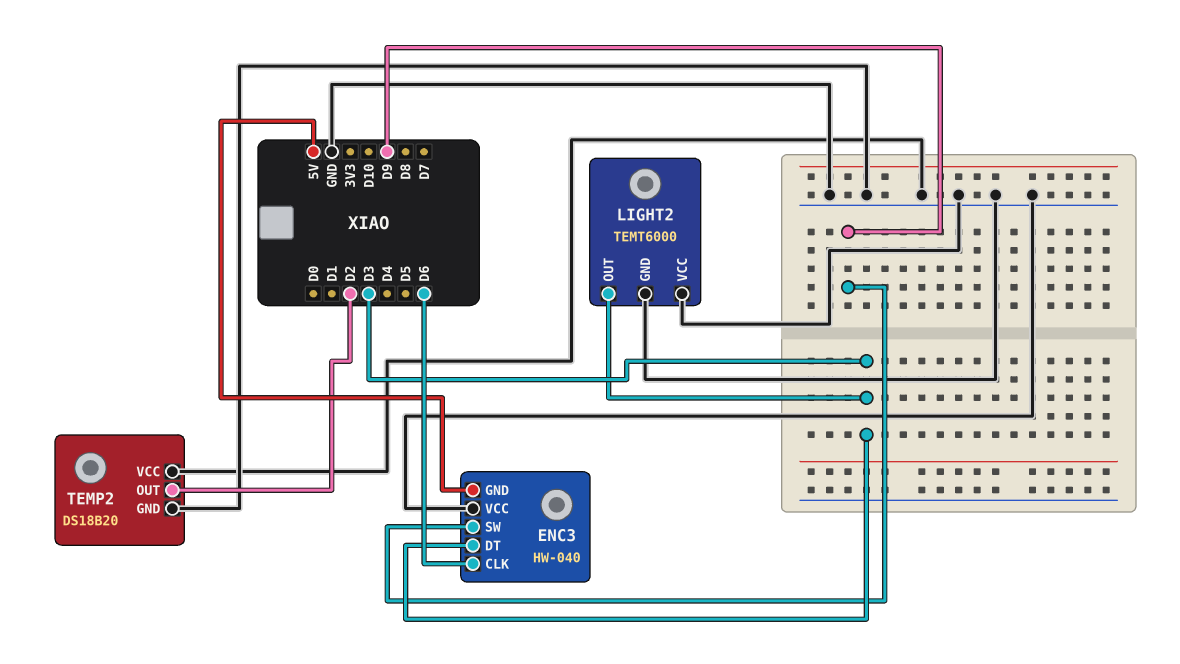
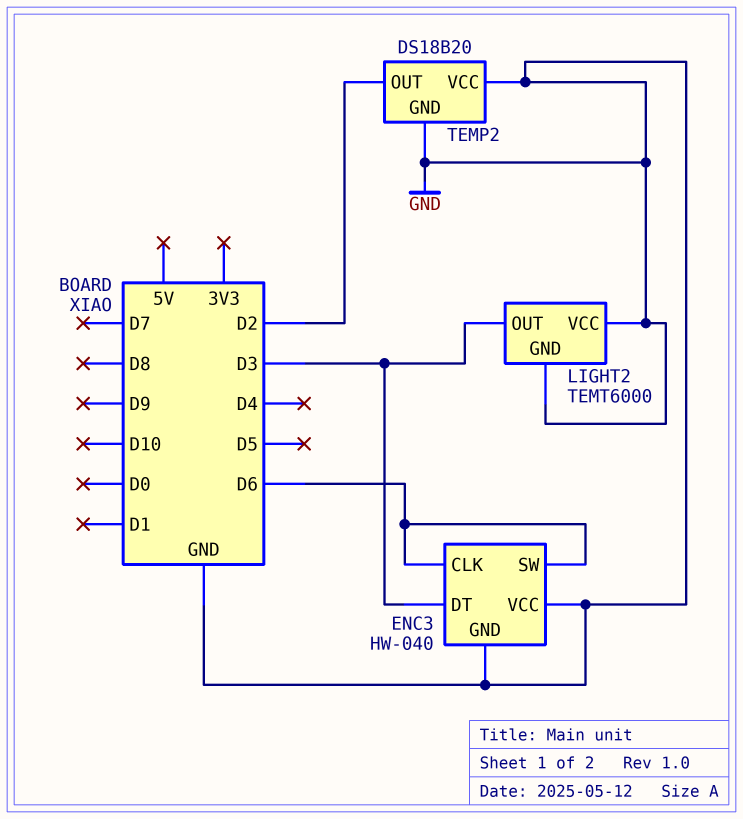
ENC3 pin GND: 5V -> GND
ENC3 pin SW: D9 -> D6

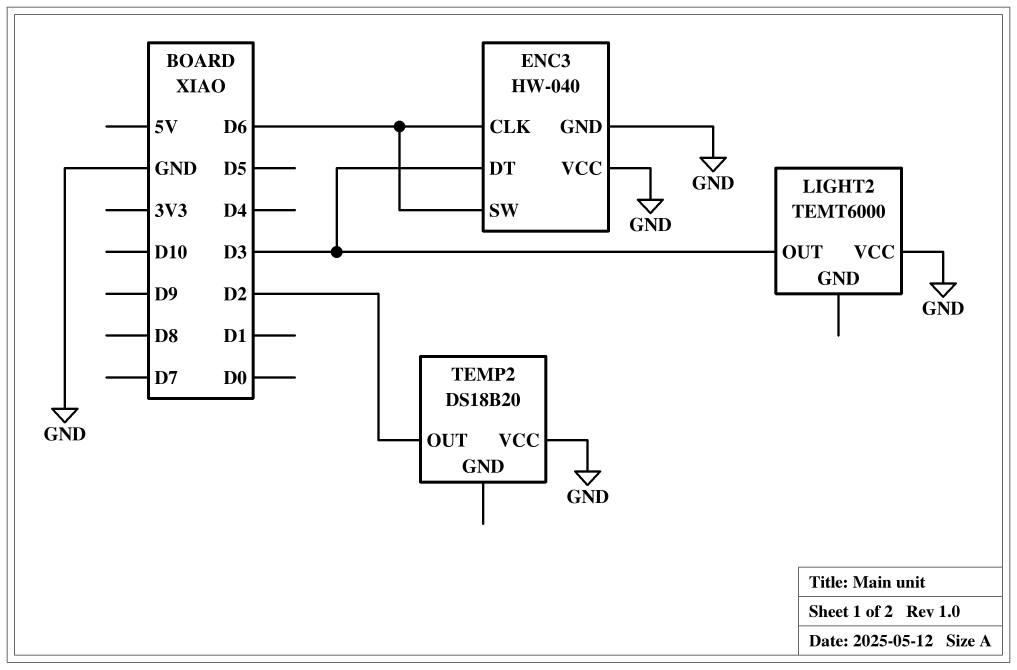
LIGHT2 pin GND: GND -> none
TEMP2 pin GND: GND -> none

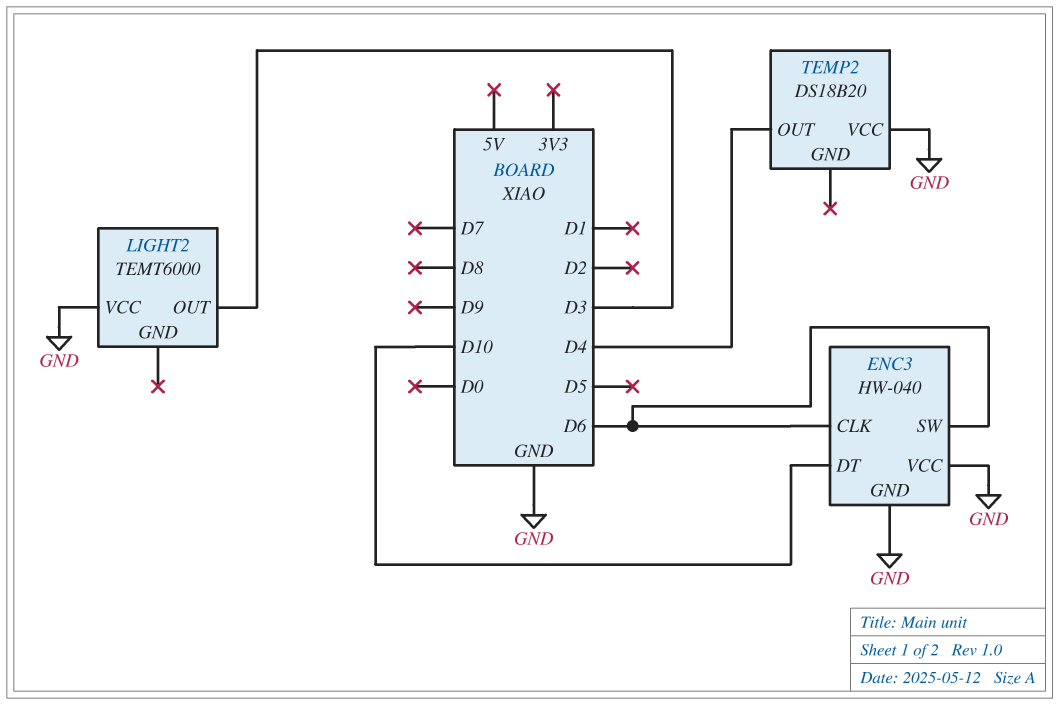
ENC3 pin DT: D3 -> D10
TEMP2 pin OUT: D2 -> D4

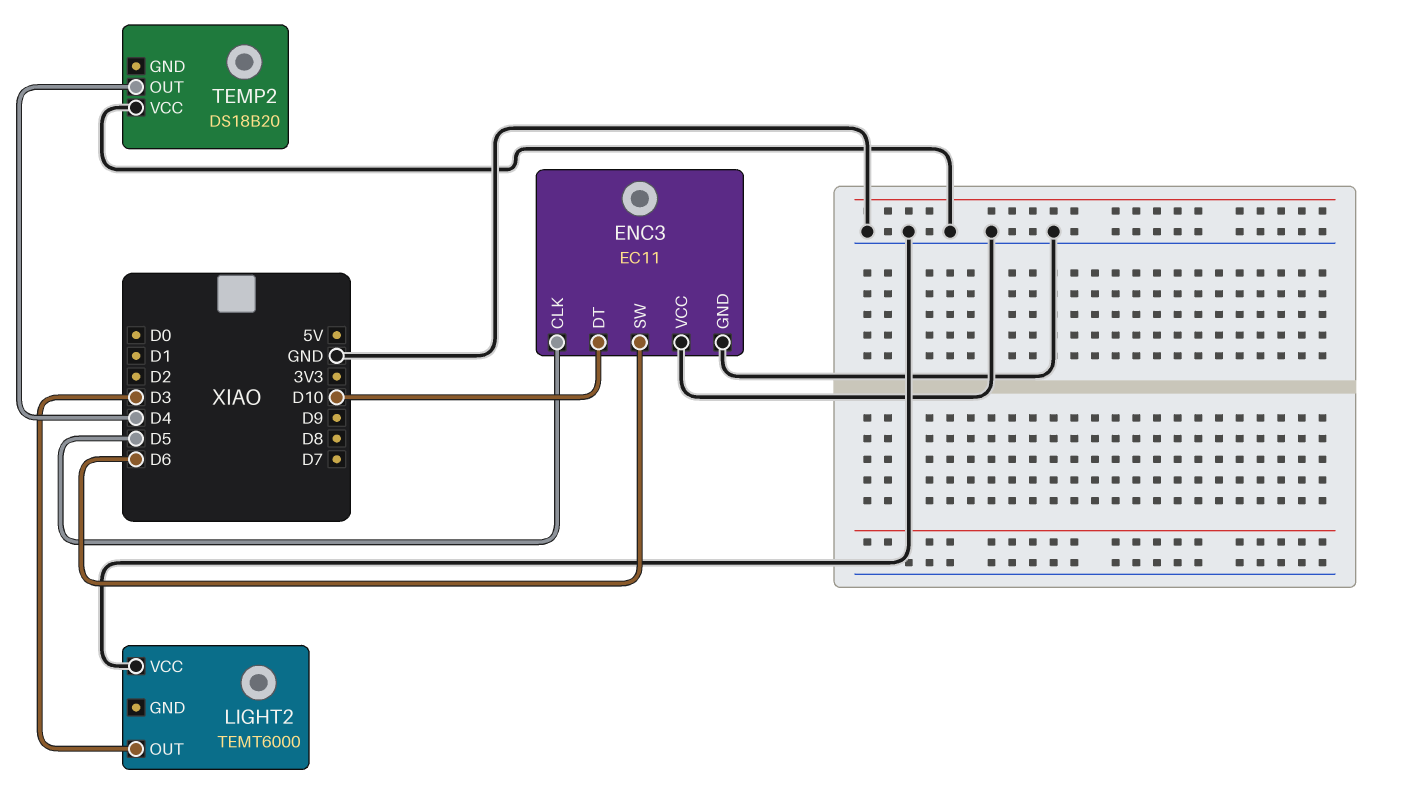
ENC3: HW-040 -> EC11
ENC3 pin CLK: D6 -> D5

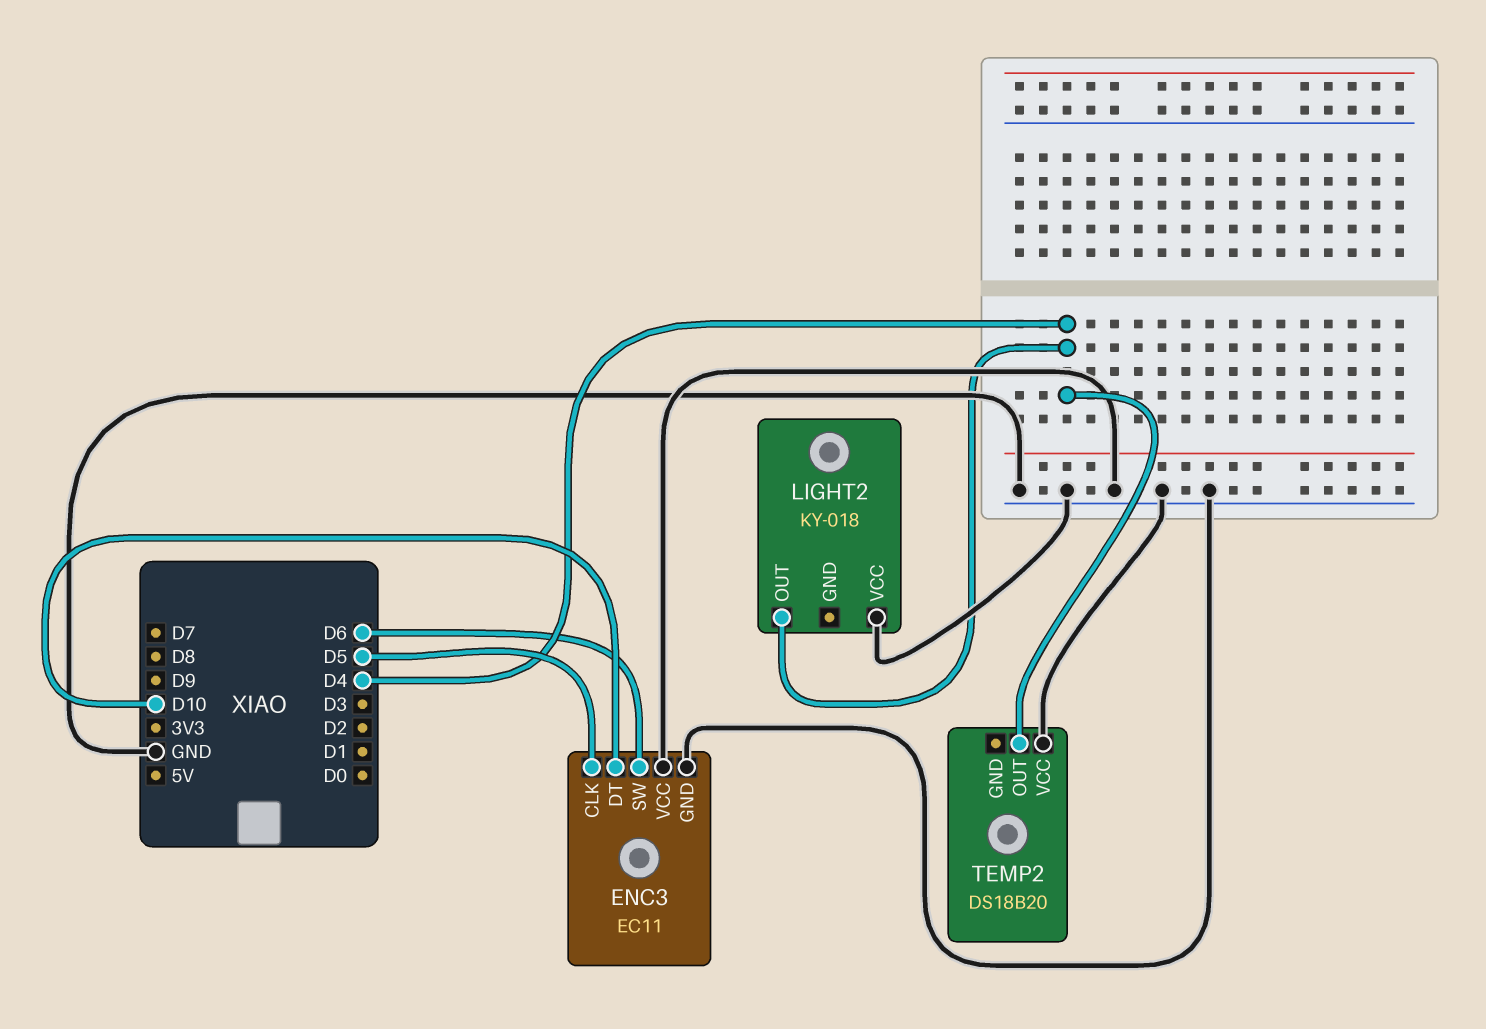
LIGHT2: TEMT6000 -> KY-018
LIGHT2 pin OUT: D3 -> D4

